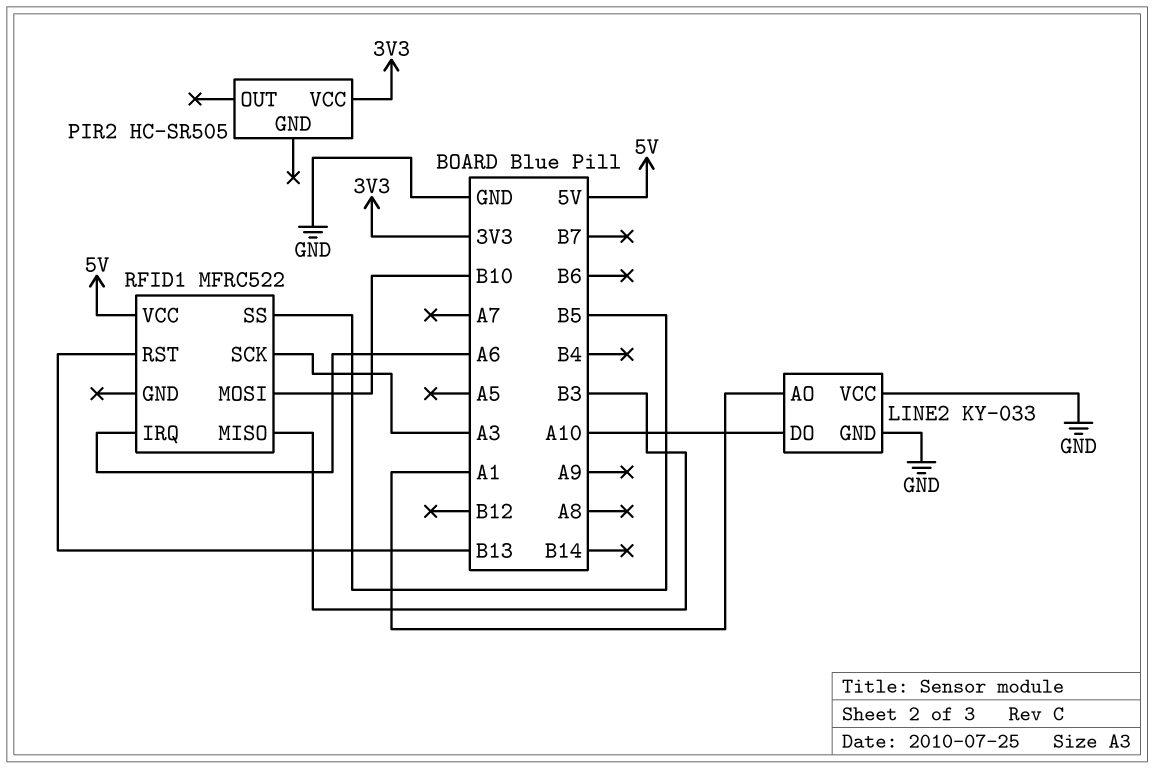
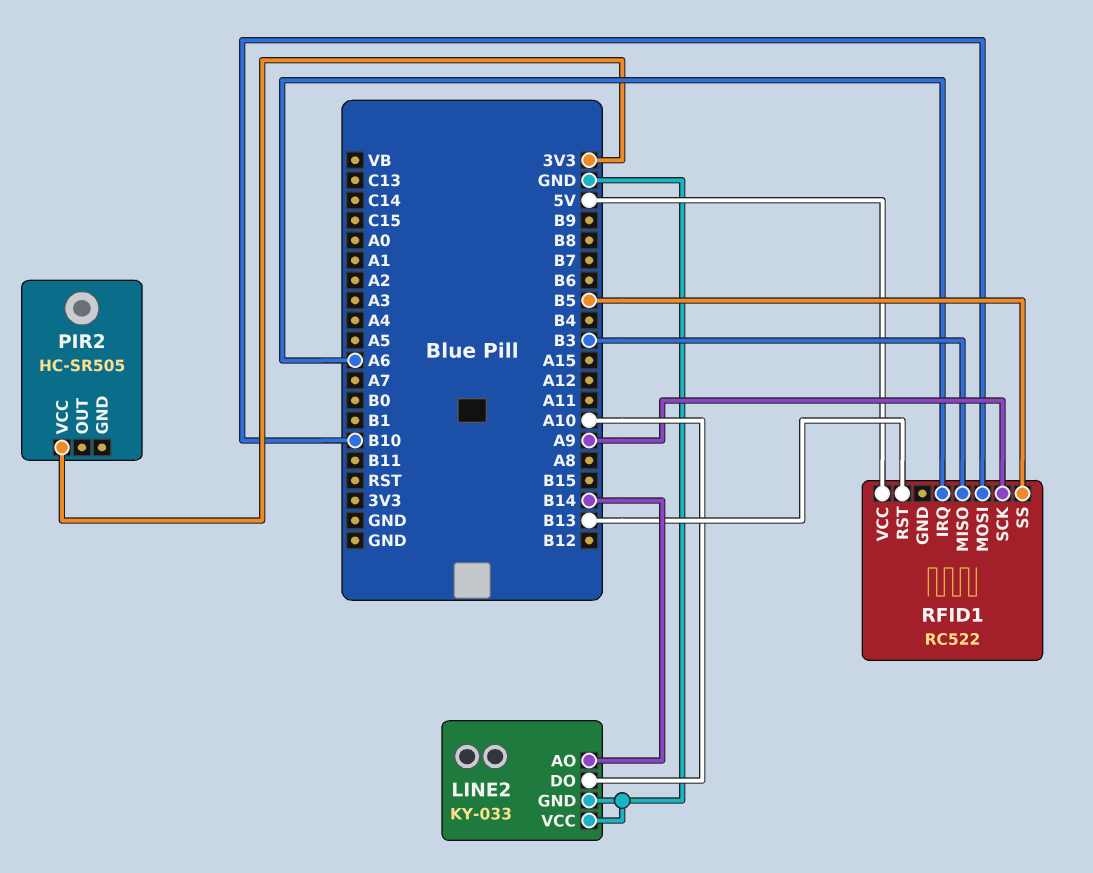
LINE2 pin AO: A1 -> B14
RFID1: MFRC522 -> RC522
RFID1 pin SCK: A3 -> A9

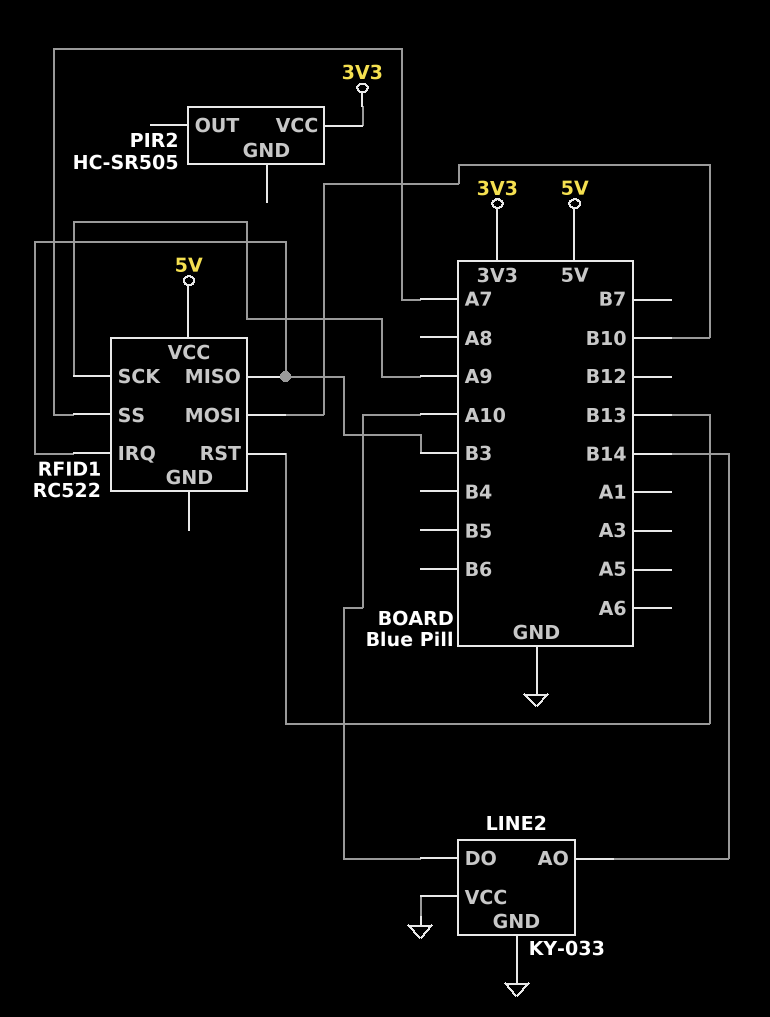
RFID1 pin IRQ: A6 -> B3
RFID1 pin SS: B5 -> A7

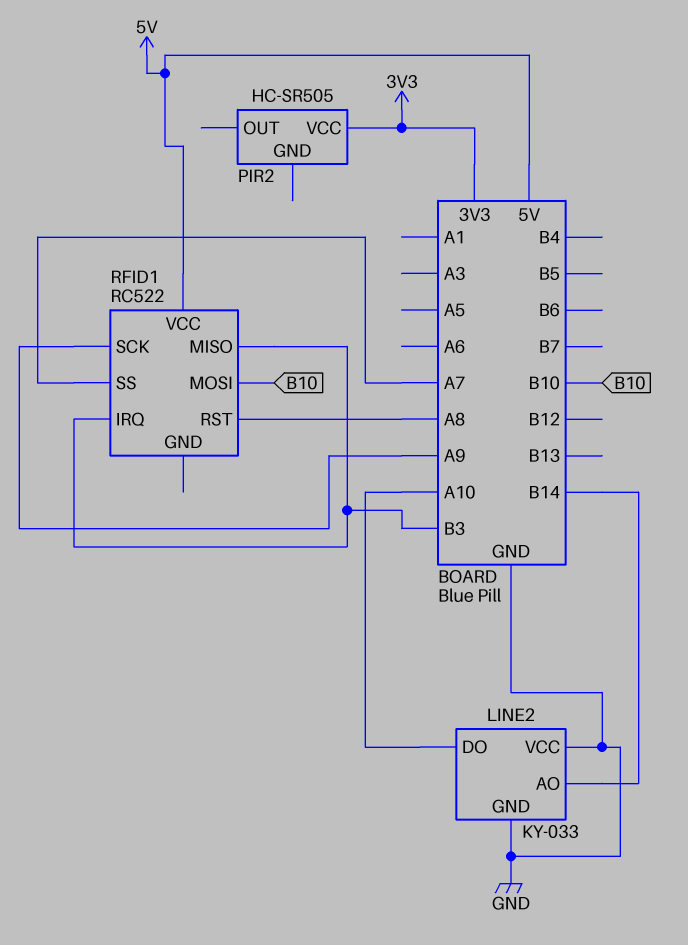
RFID1 pin RST: B13 -> A8

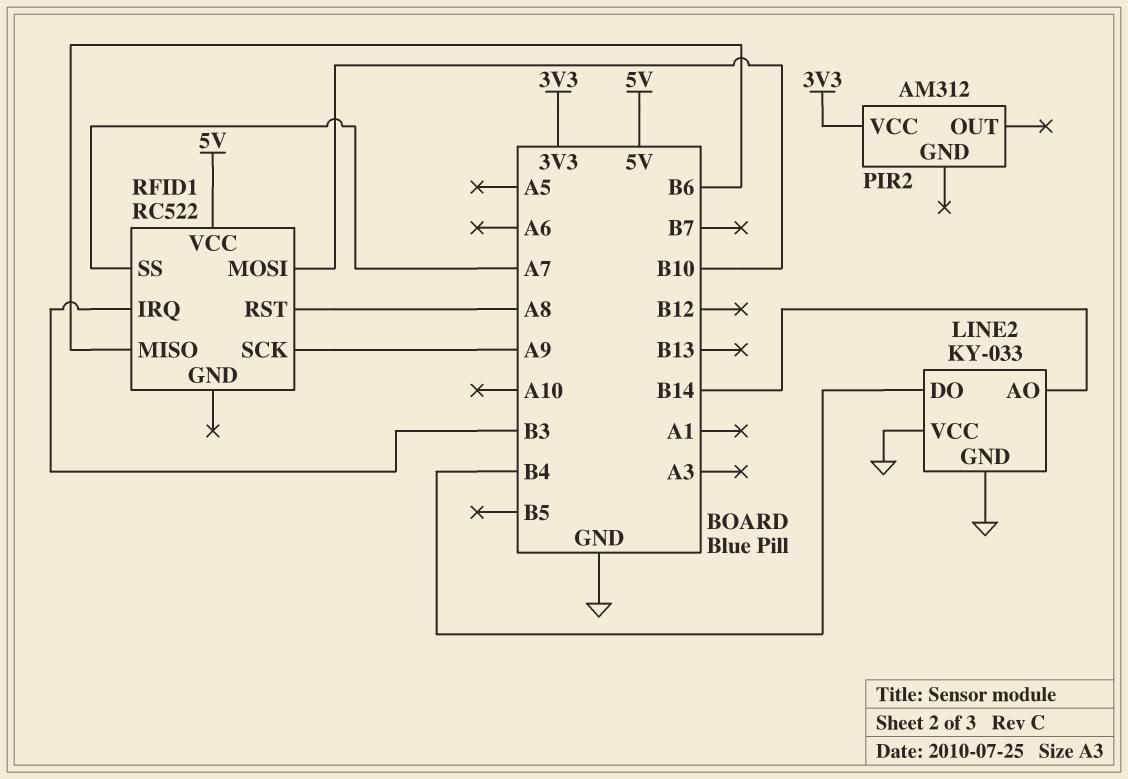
LINE2 pin DO: A10 -> B4
PIR2: HC-SR505 -> AM312
RFID1 pin MISO: B3 -> B6

